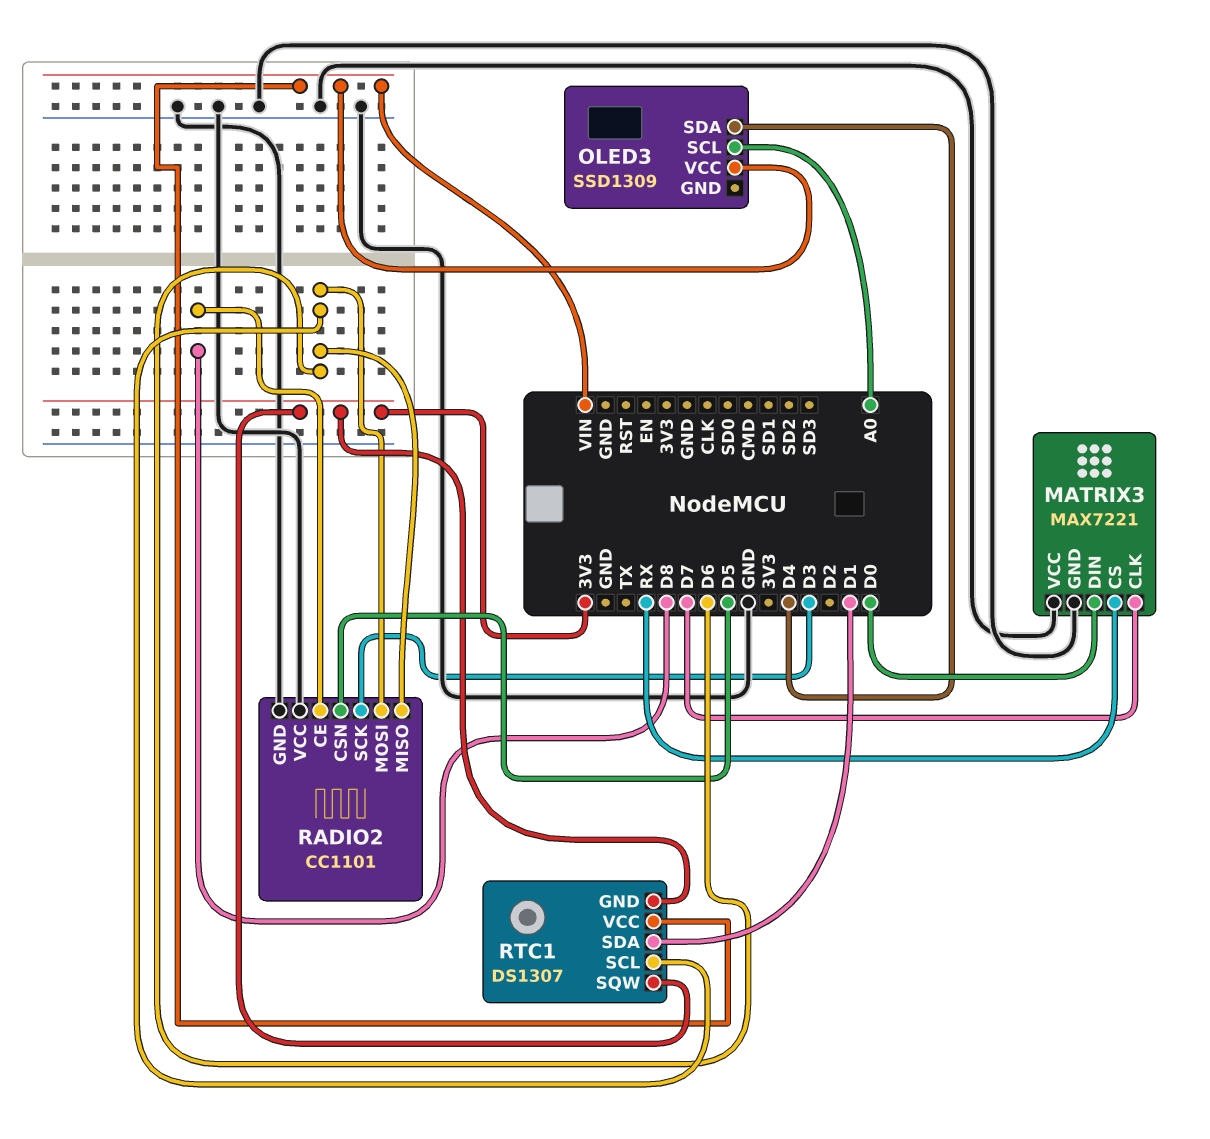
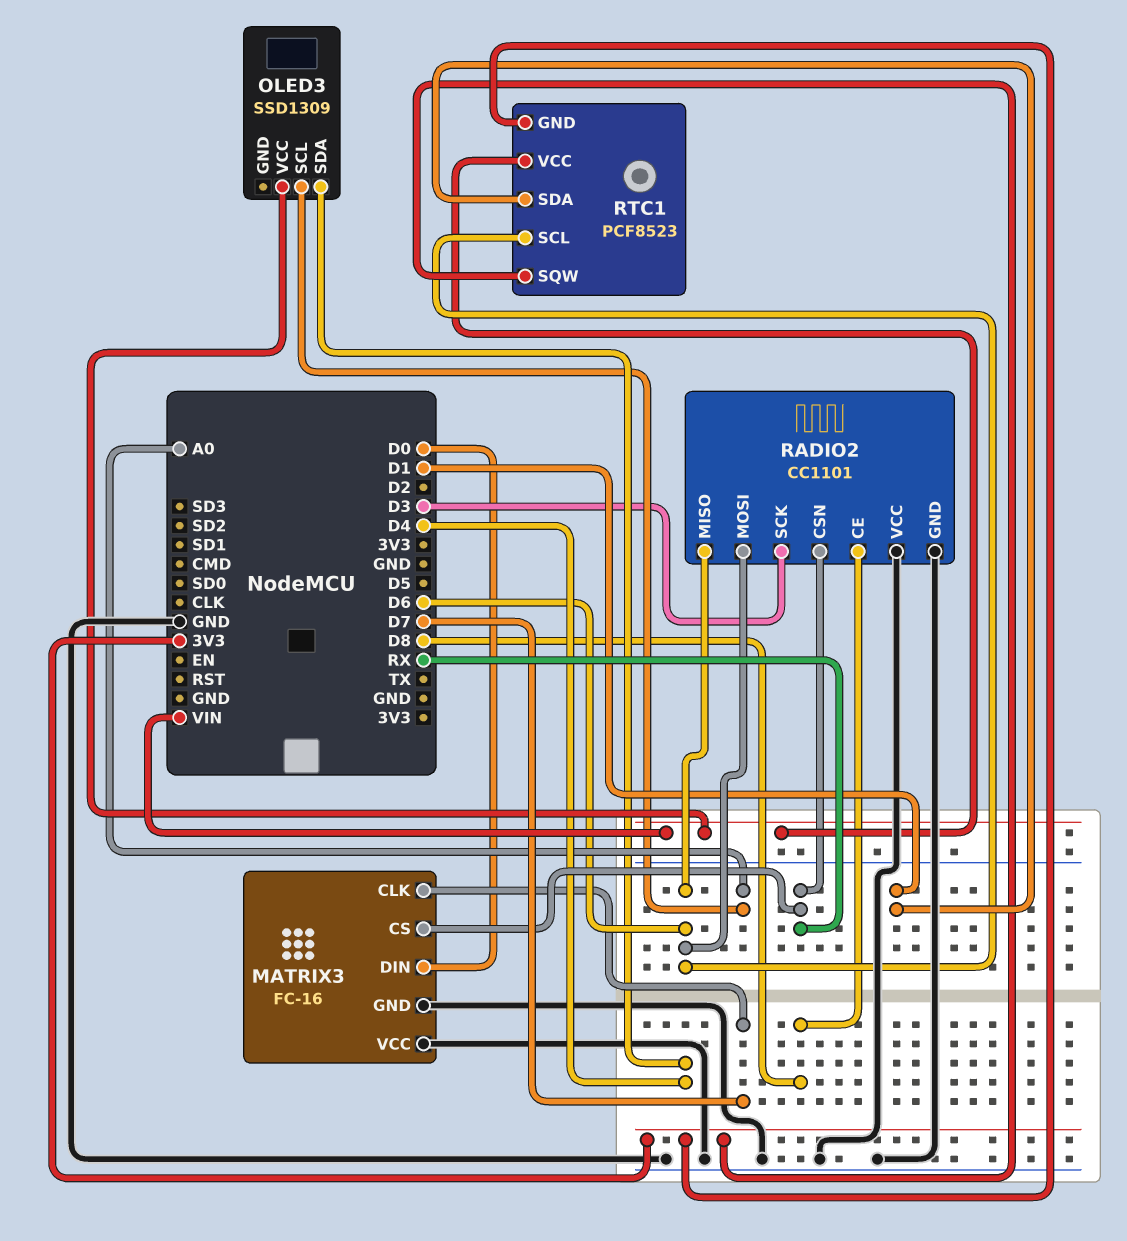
MATRIX3: MAX7221 -> FC-16
RADIO2 pin CSN: D5 -> RX
RTC1: DS1307 -> PCF8523

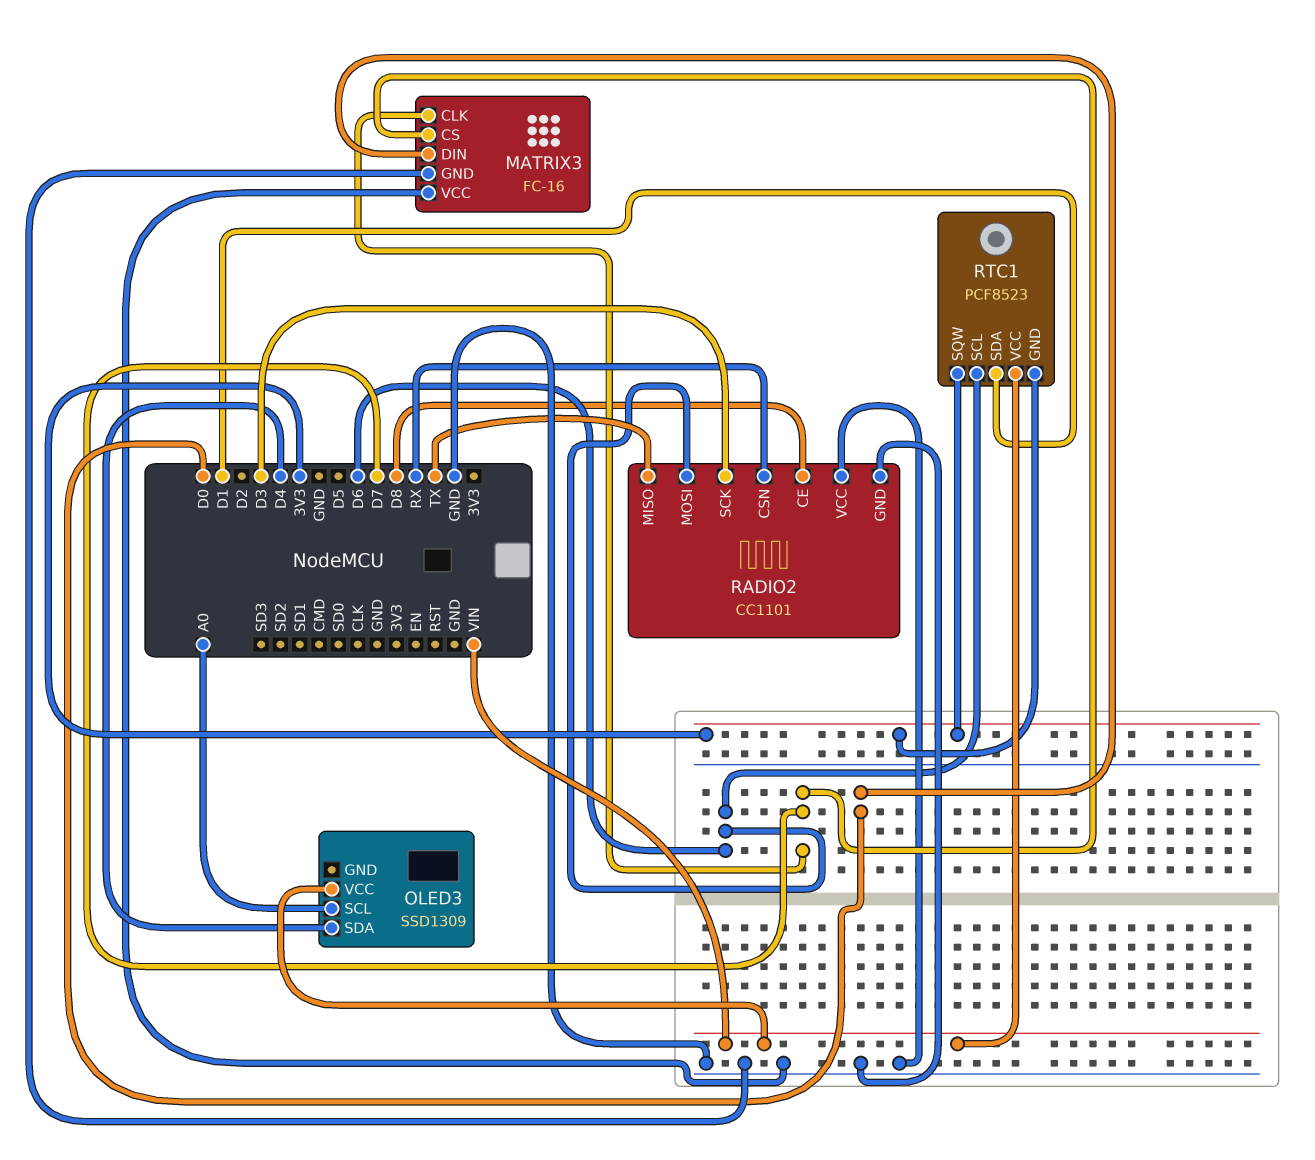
MATRIX3 pin CS: RX -> D7
RADIO2 pin MISO: D6 -> TX

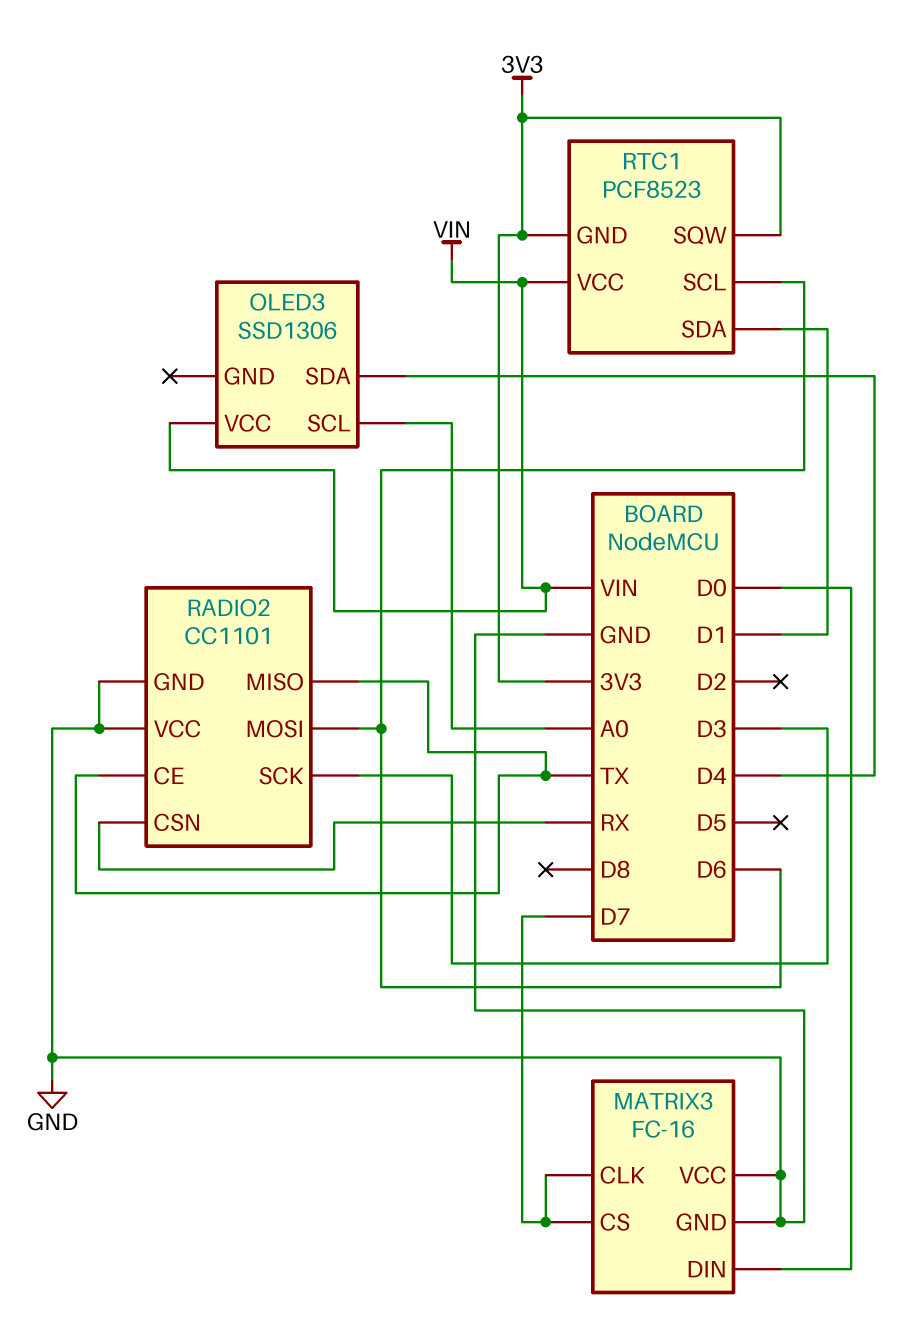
OLED3: SSD1309 -> SSD1306
RADIO2 pin CE: D8 -> TX

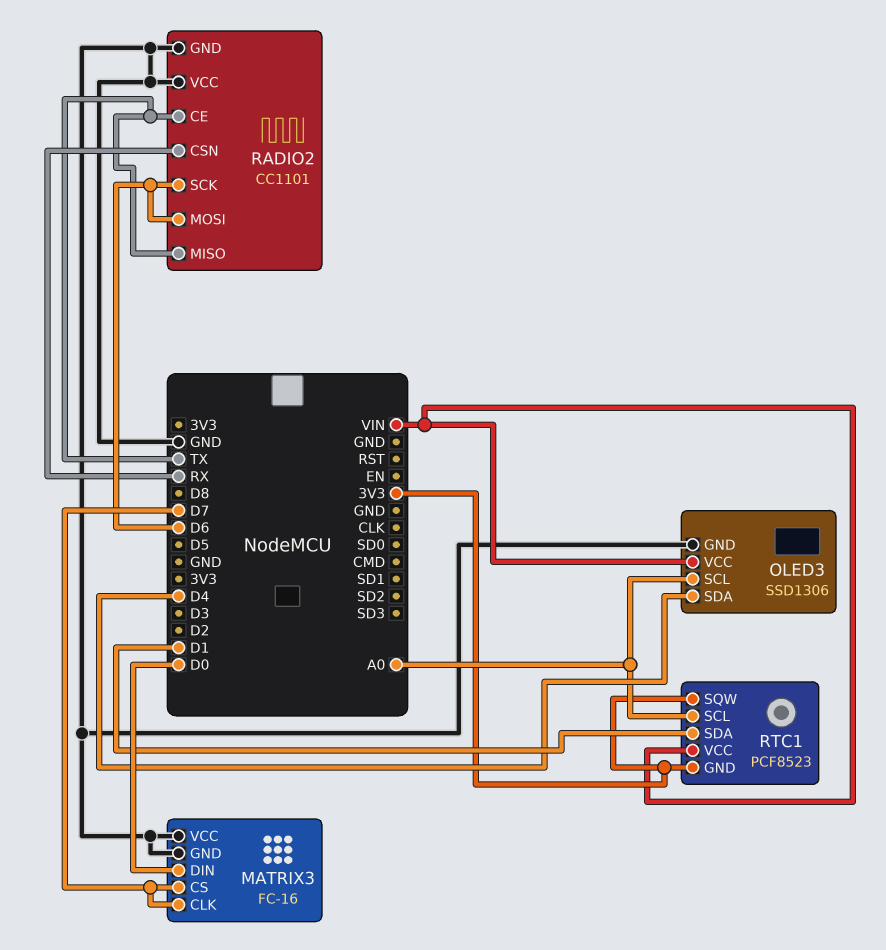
OLED3 pin GND: none -> GND
RADIO2 pin SCK: D3 -> D6
RTC1 pin SCL: D6 -> A0

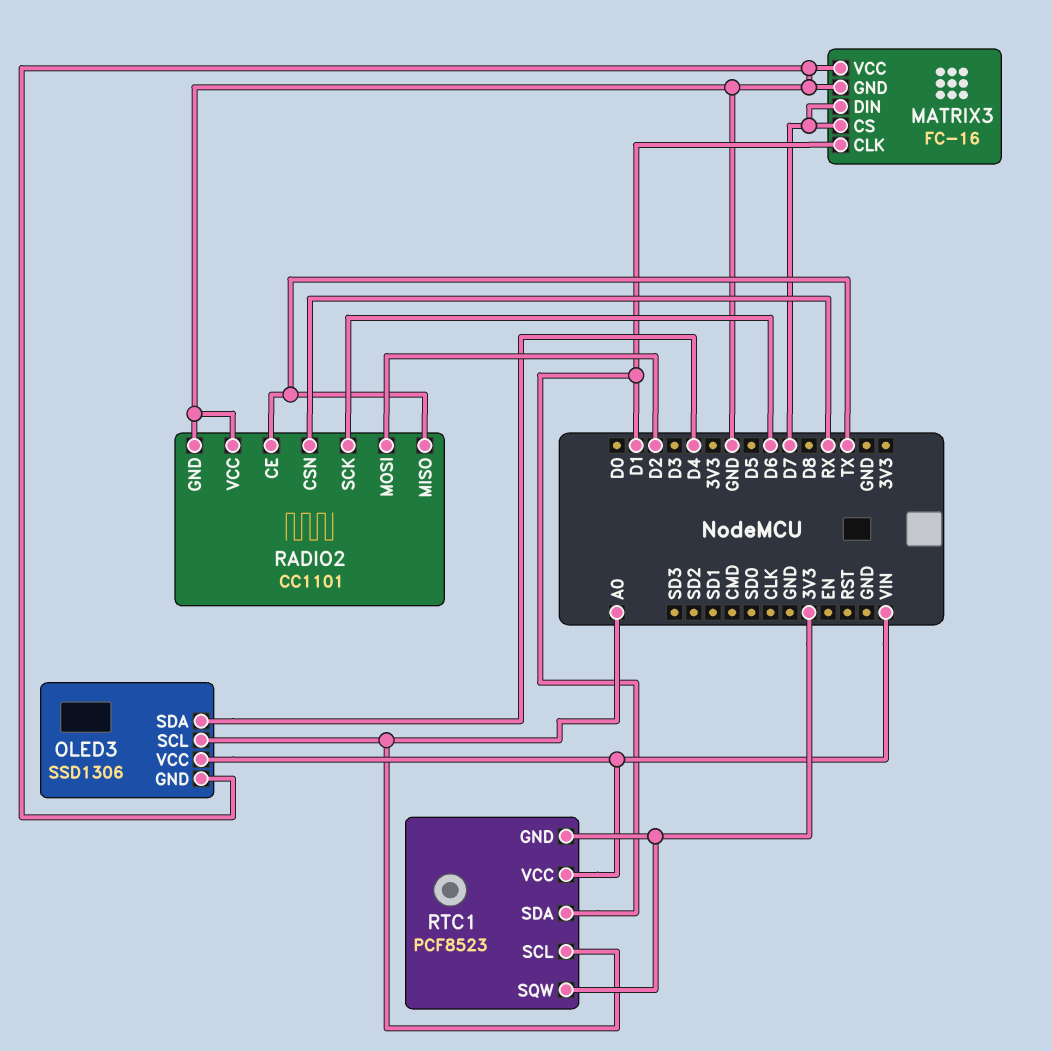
MATRIX3 pin CLK: D7 -> D1
MATRIX3 pin DIN: D0 -> D7
RADIO2 pin MOSI: D6 -> D2

